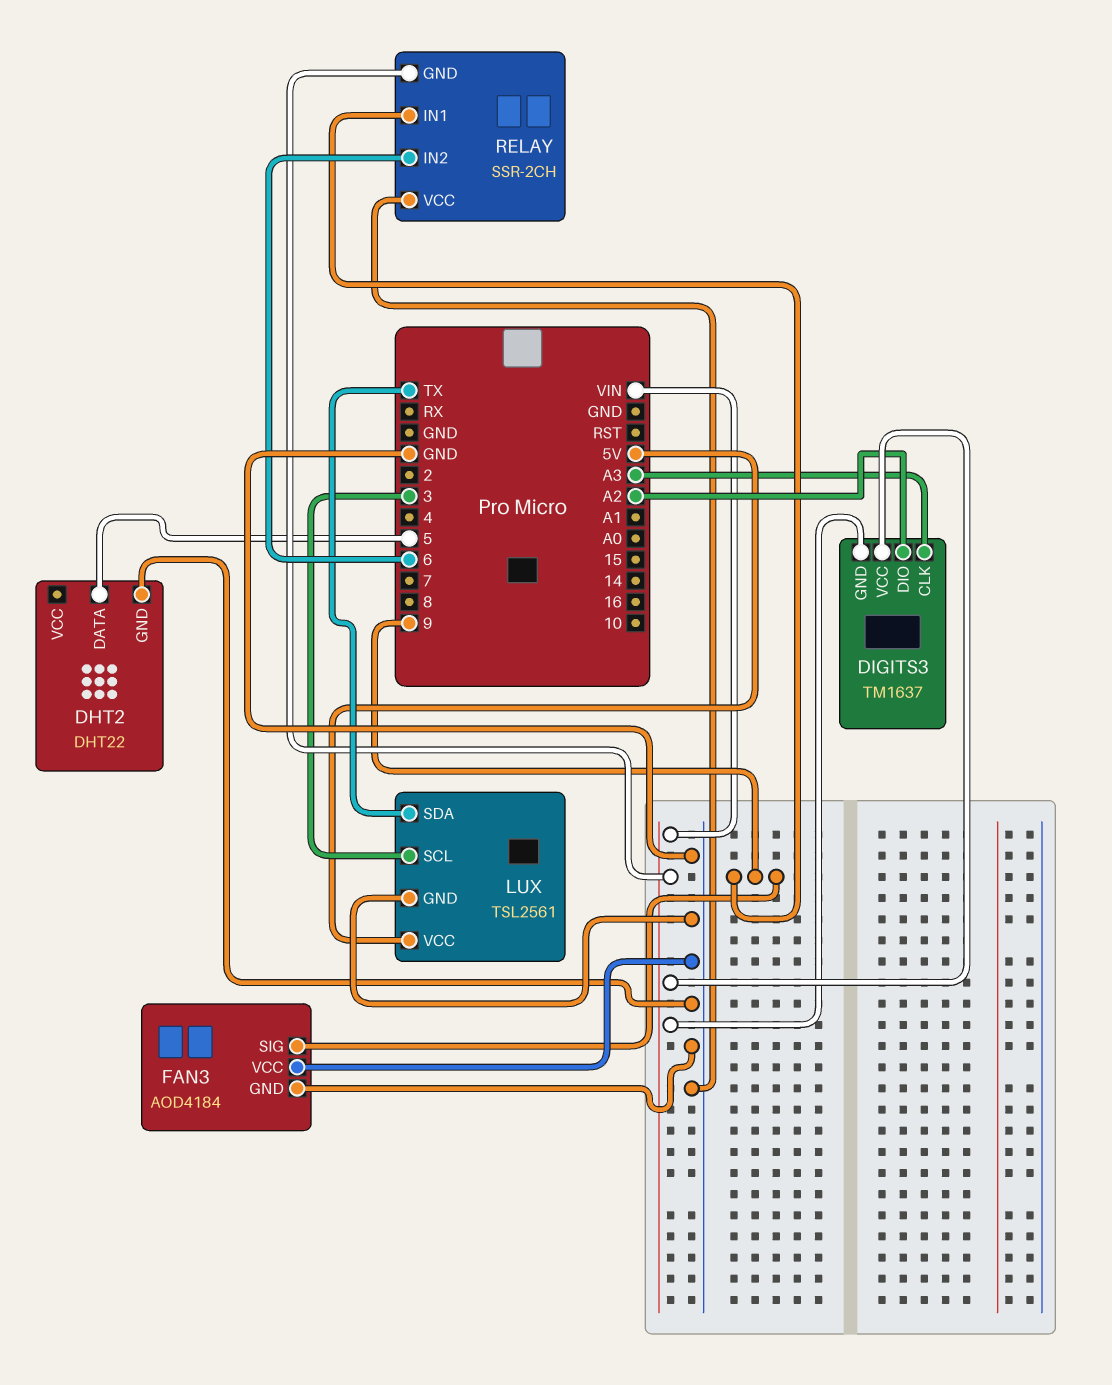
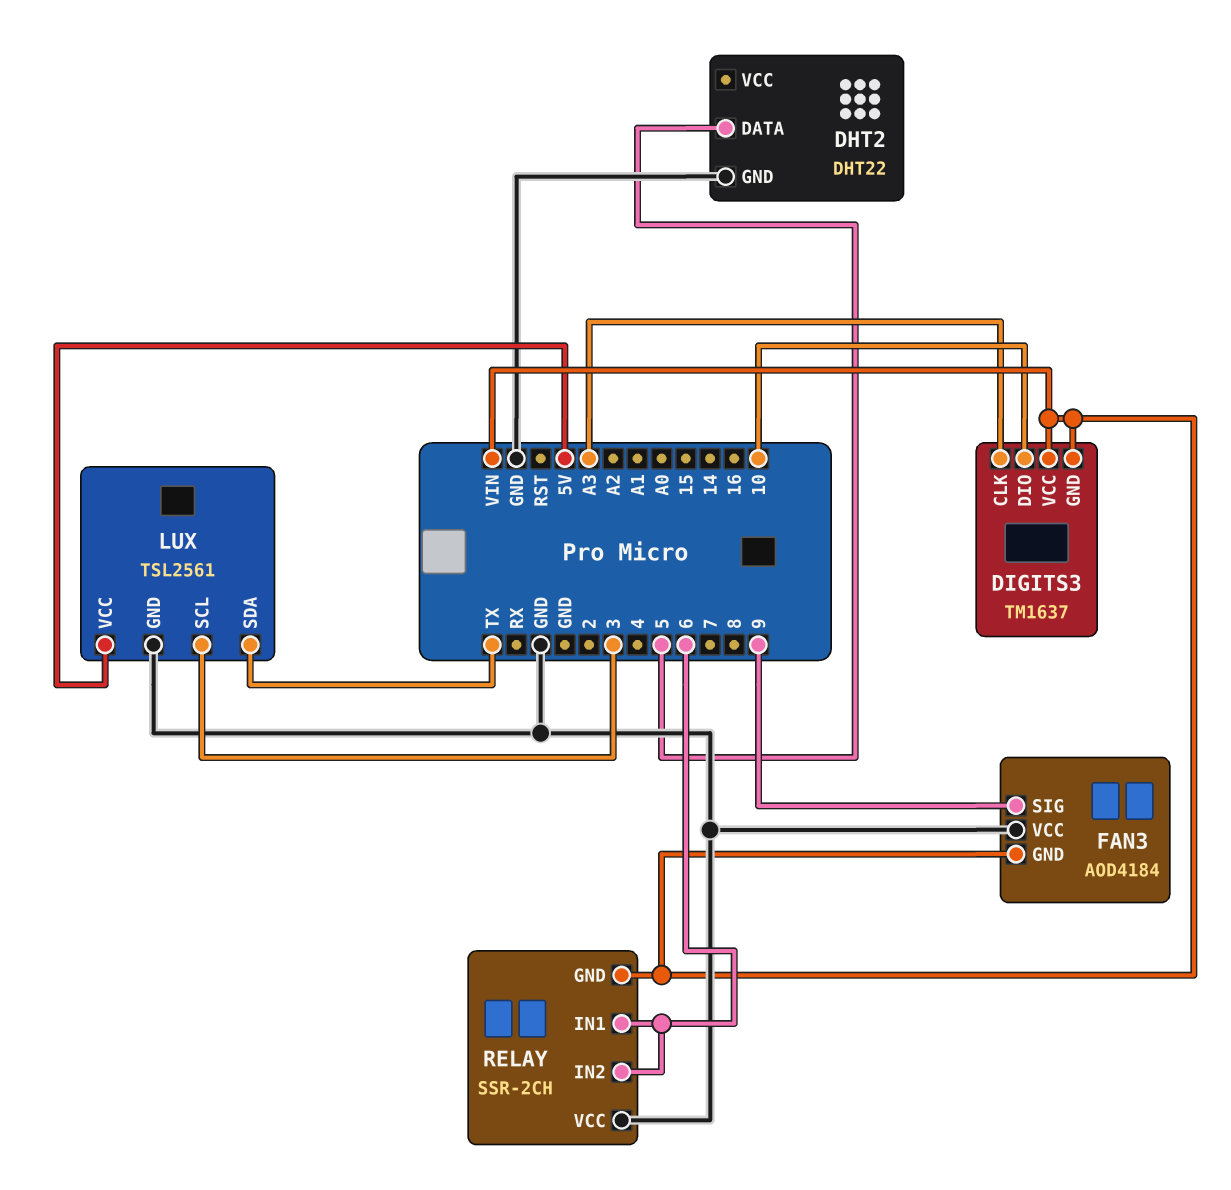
DIGITS3 pin DIO: A2 -> 10
FAN3 pin GND: GND -> VIN
RELAY pin IN1: 9 -> 6

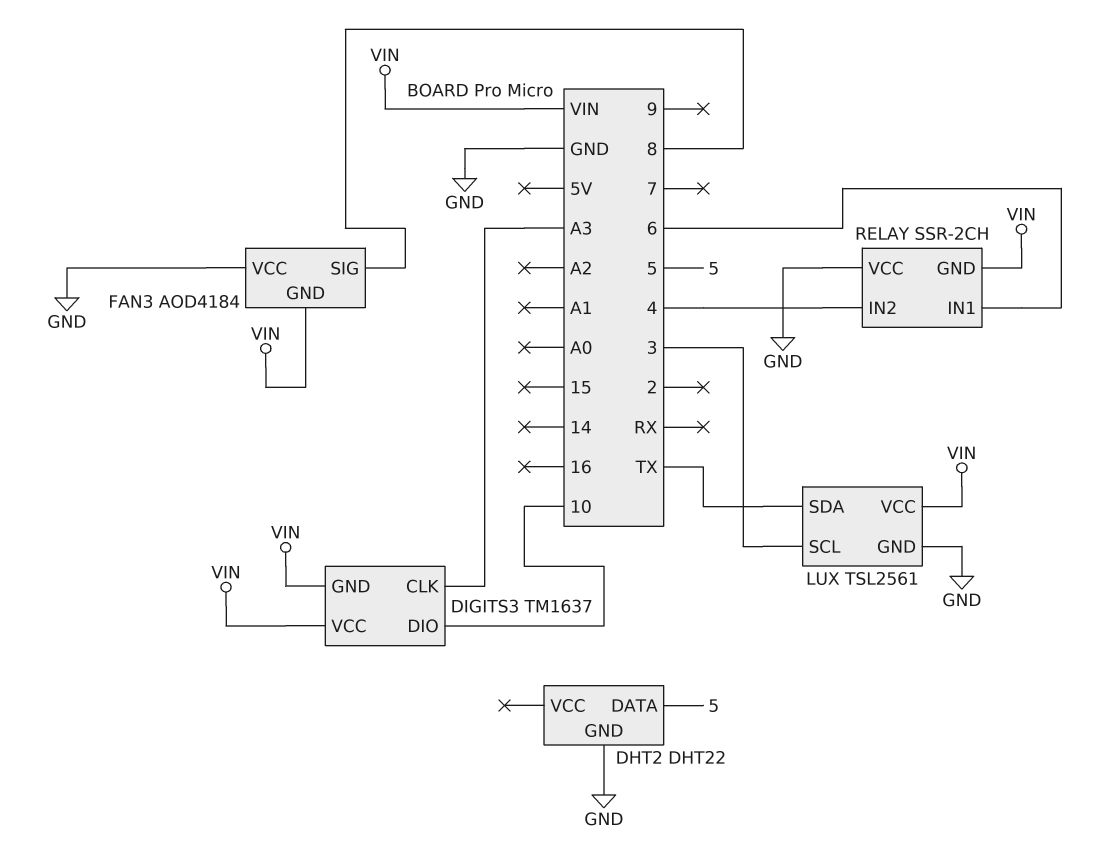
FAN3 pin SIG: 9 -> 8
LUX pin VCC: 5V -> VIN
RELAY pin IN2: 6 -> 4

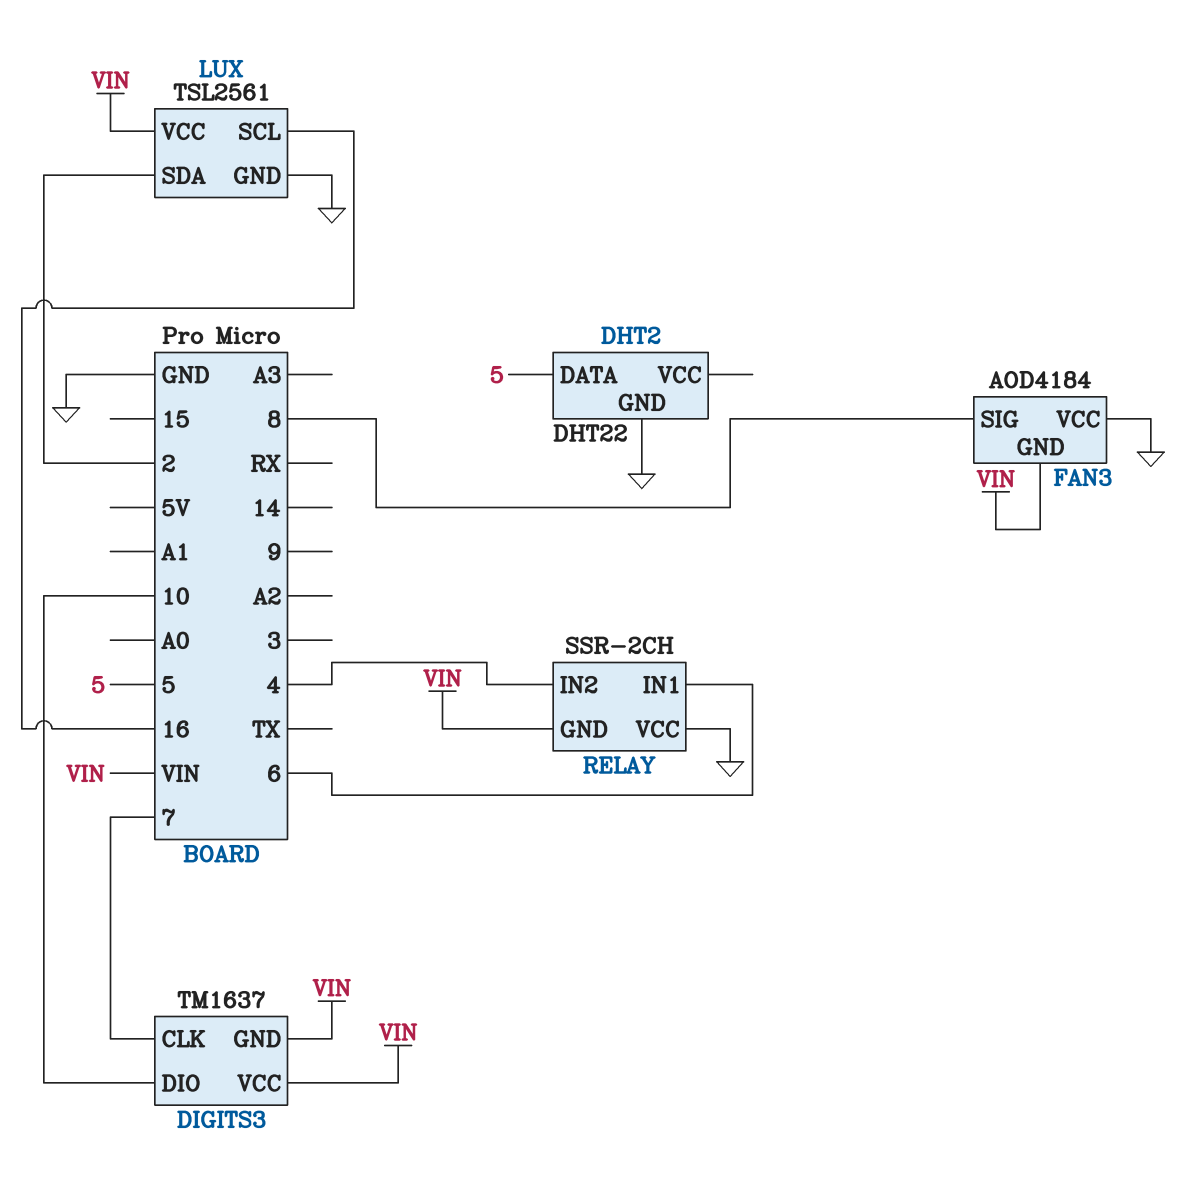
DIGITS3 pin CLK: A3 -> 7
LUX pin SCL: 3 -> 16
LUX pin SDA: TX -> 2

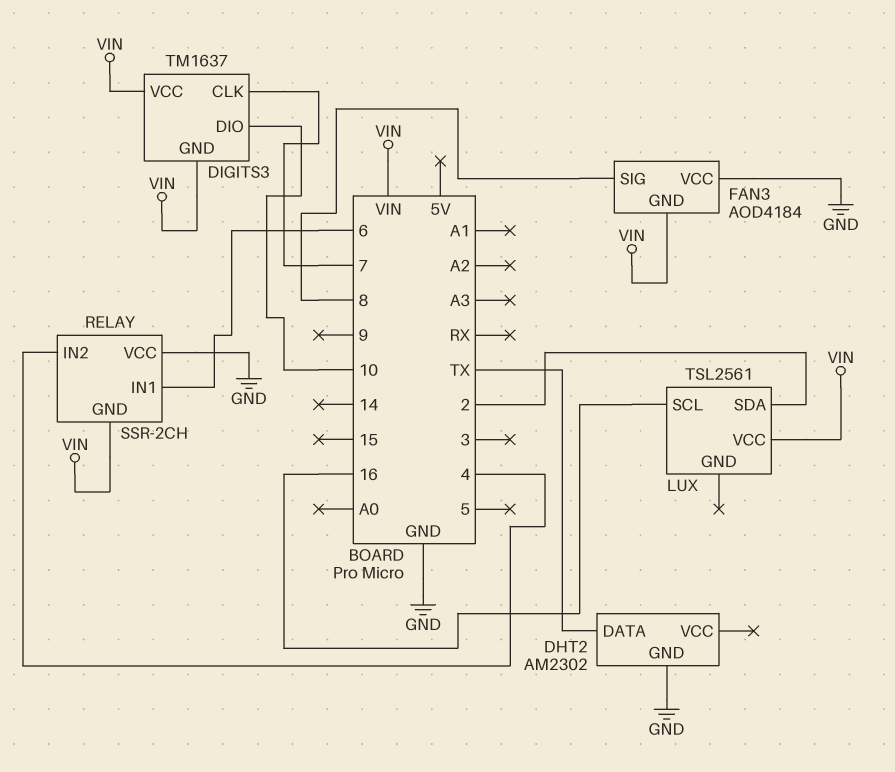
DHT2: DHT22 -> AM2302
DHT2 pin DATA: 5 -> TX
LUX pin GND: GND -> none

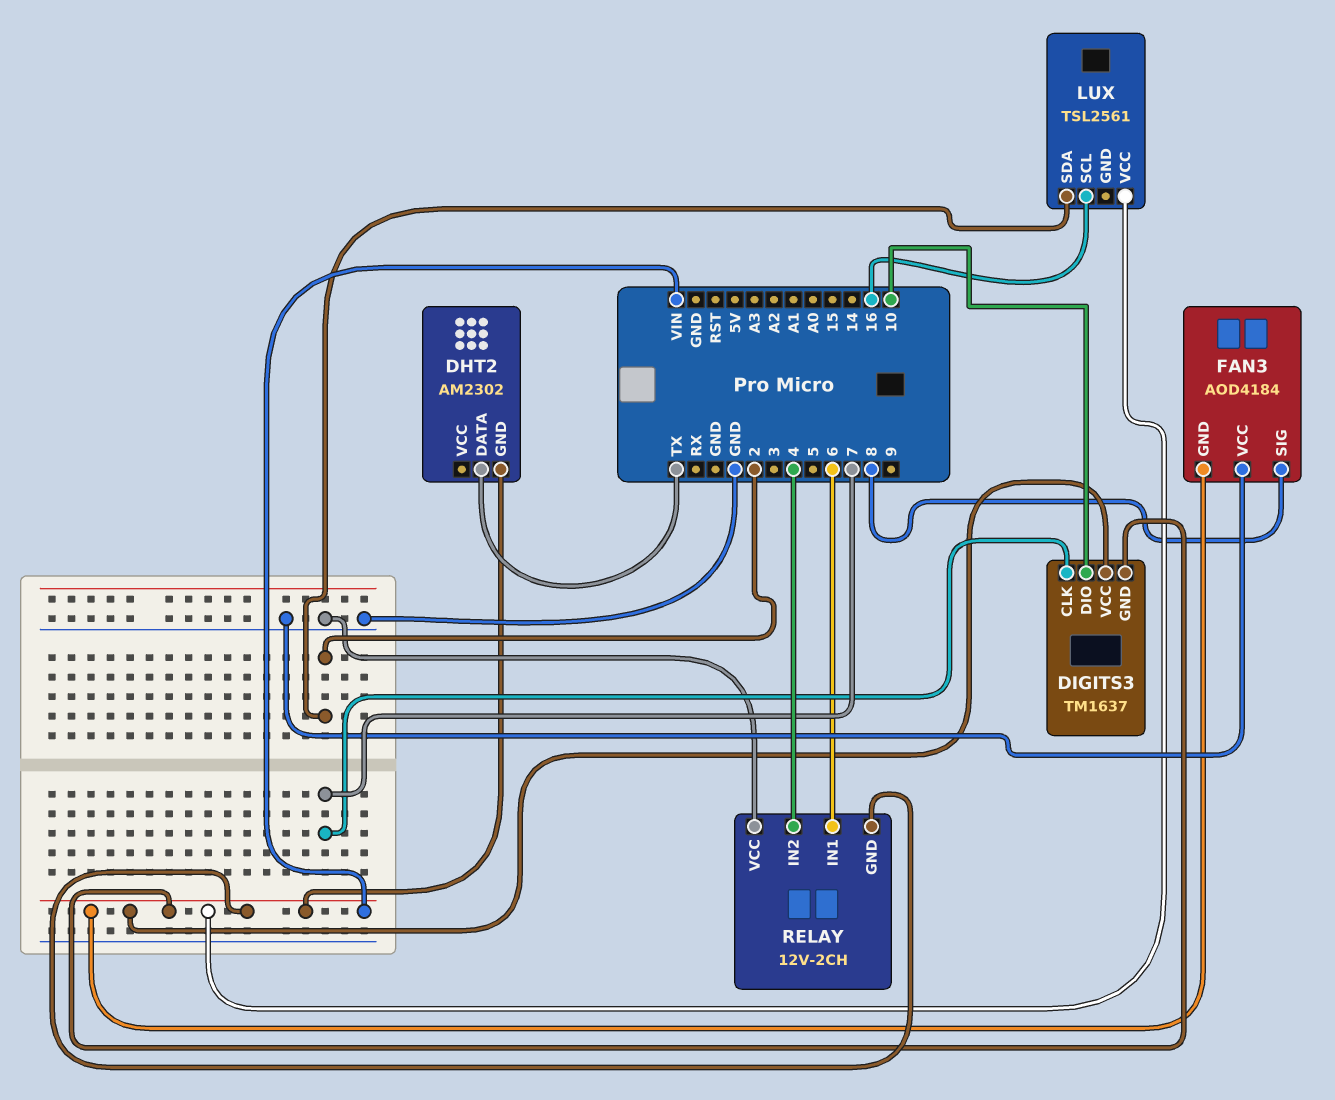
DHT2 pin GND: GND -> VIN
RELAY: SSR-2CH -> 12V-2CH

